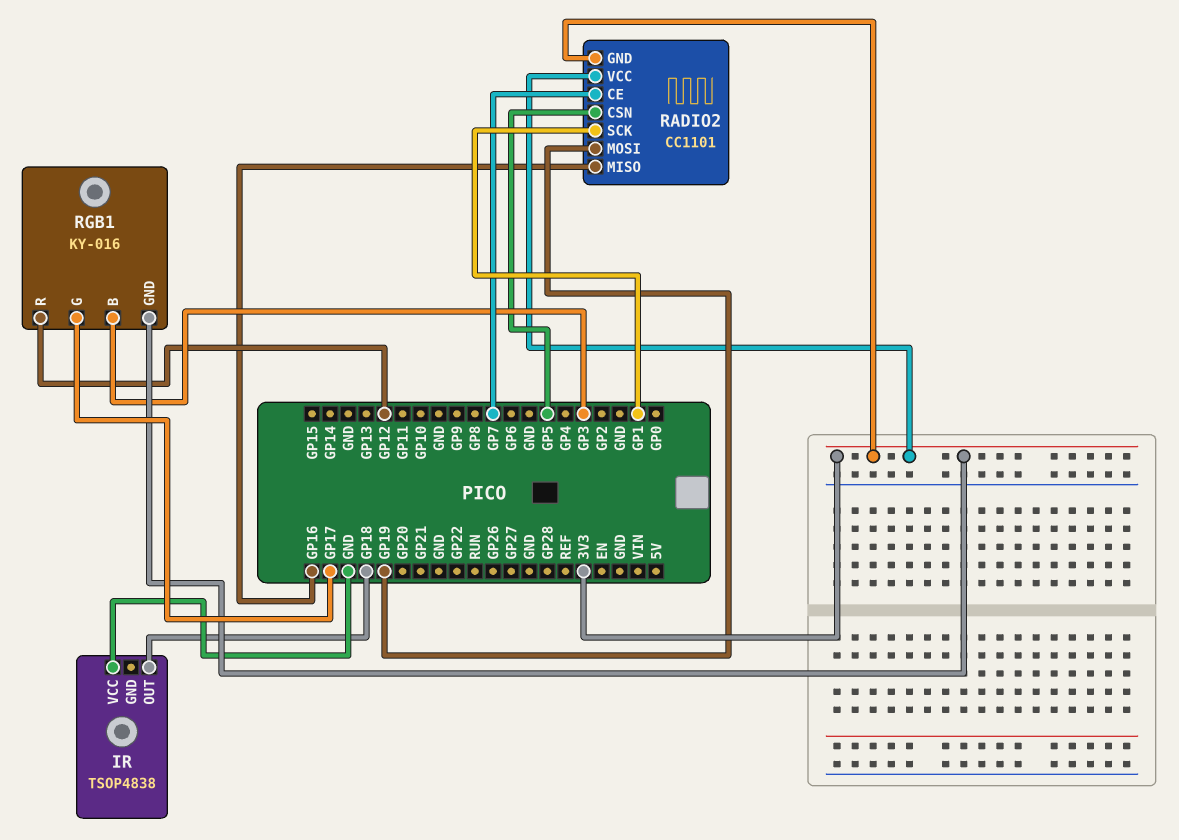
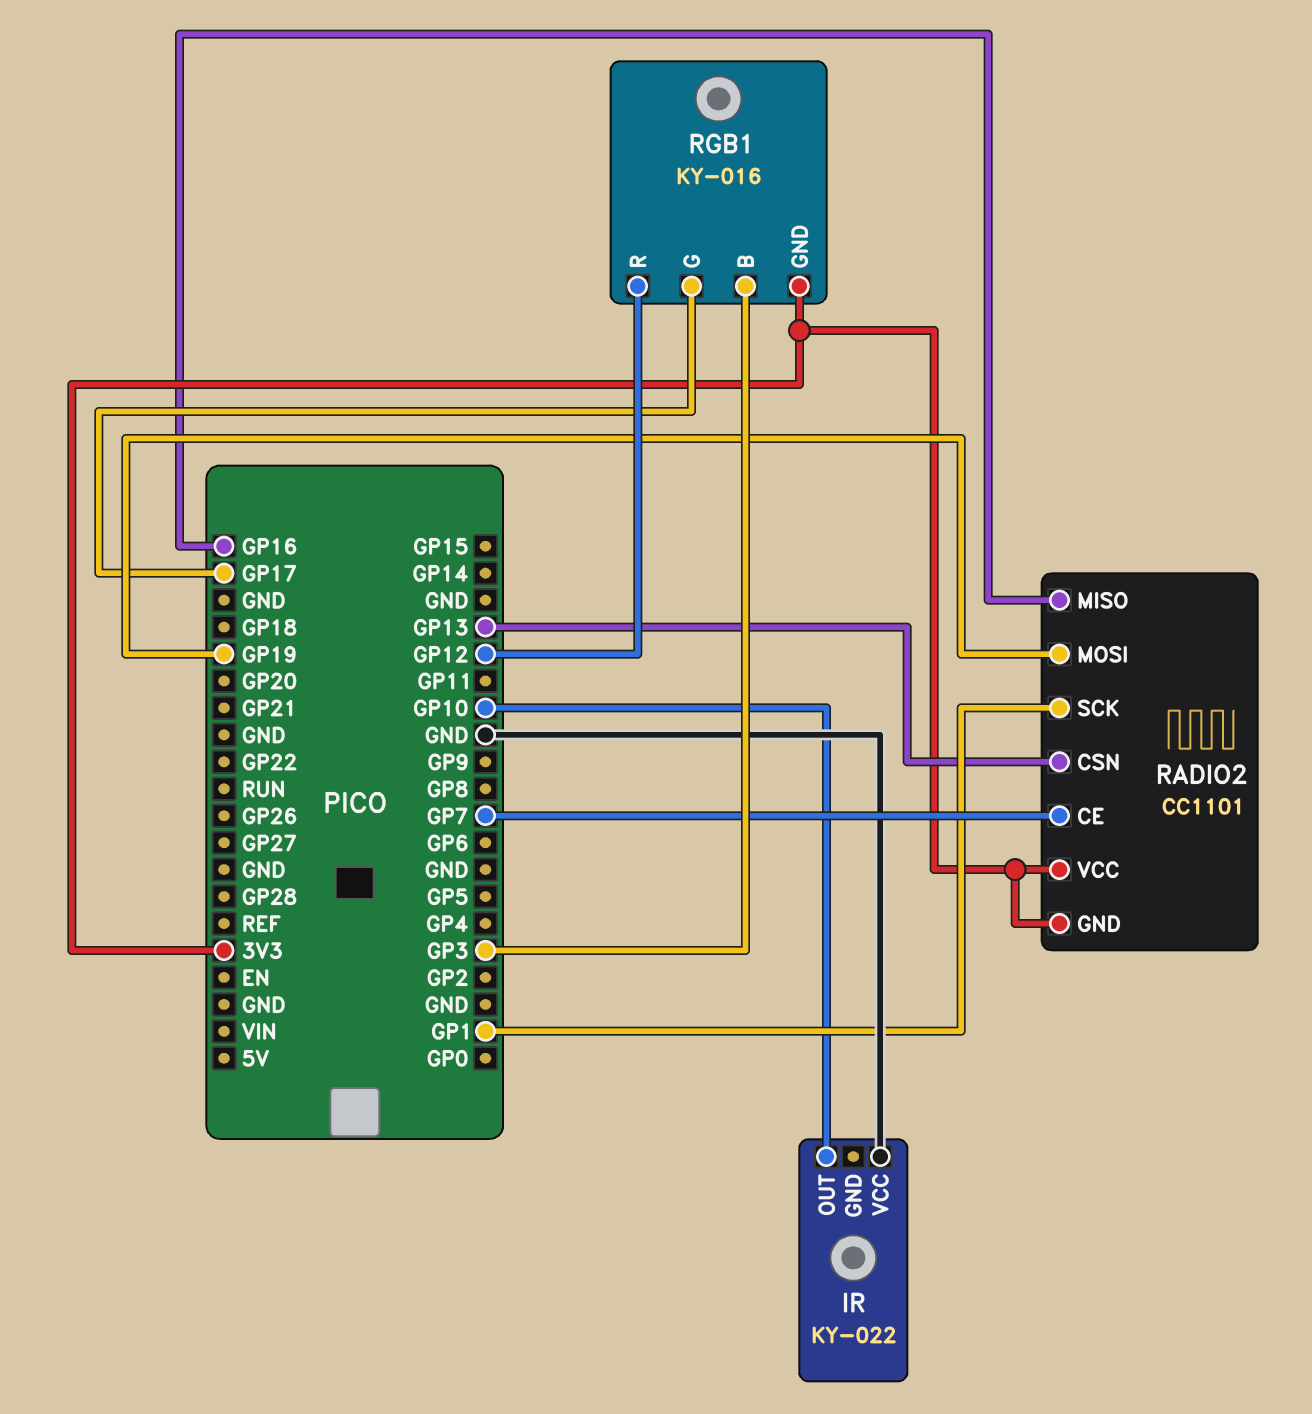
IR: TSOP4838 -> KY-022
IR pin OUT: GP18 -> GP10
RADIO2 pin CSN: GP5 -> GP13

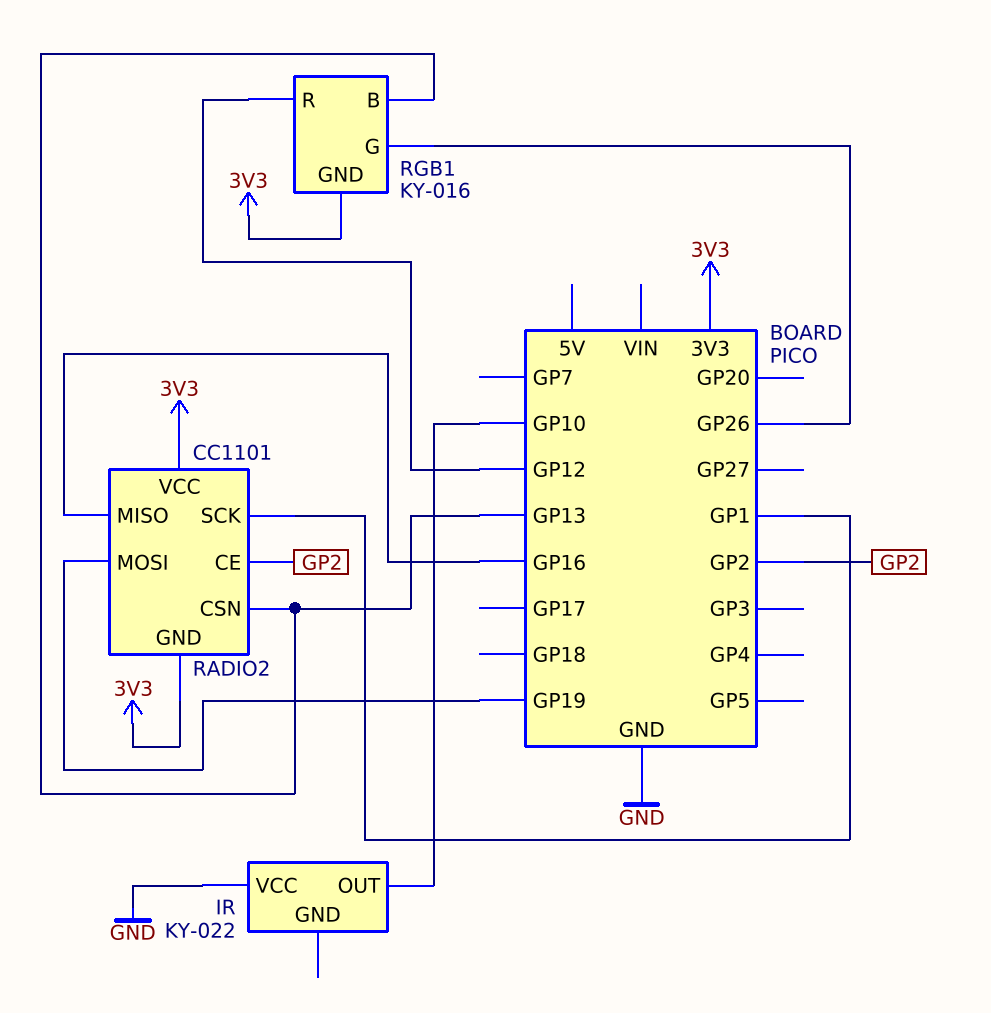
RADIO2 pin CE: GP7 -> GP2
RGB1 pin B: GP3 -> GP13
RGB1 pin G: GP17 -> GP26

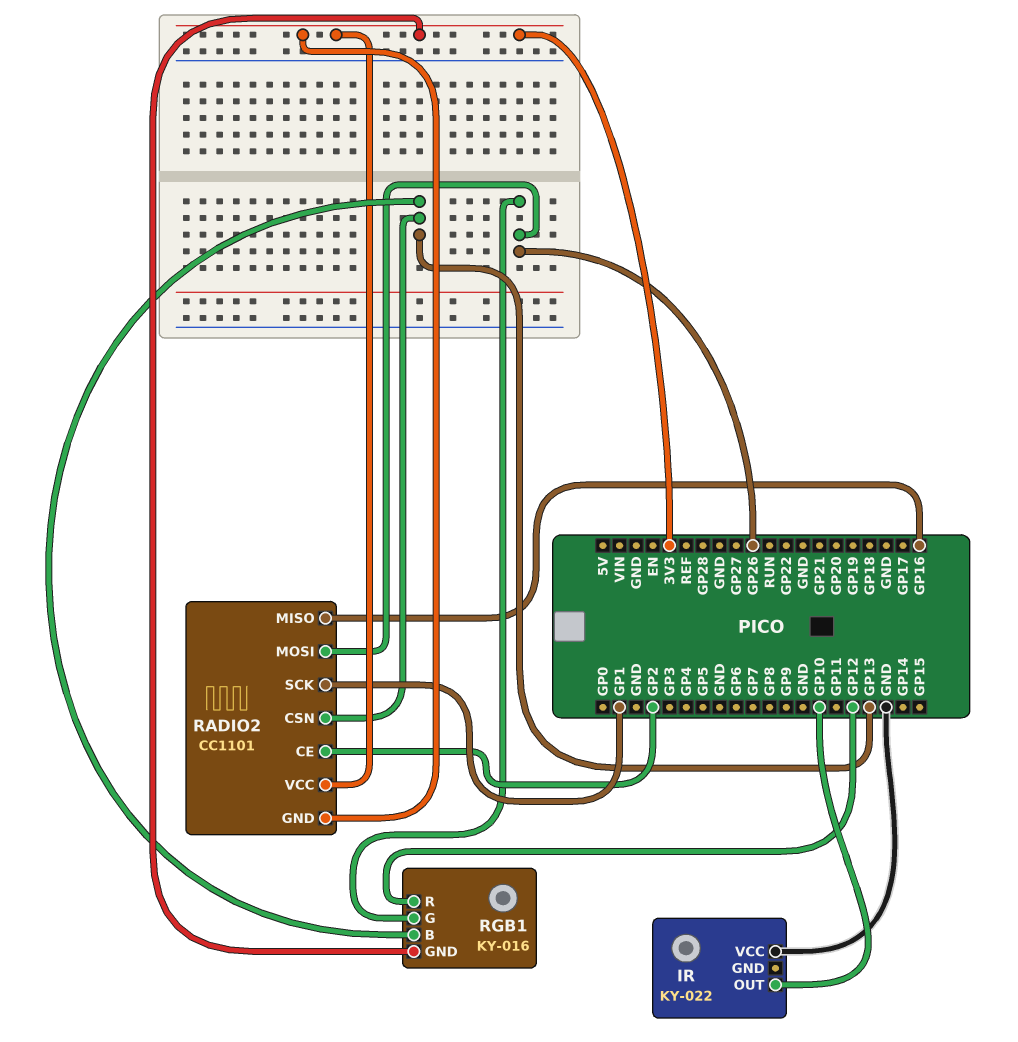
RADIO2 pin MOSI: GP19 -> GP26

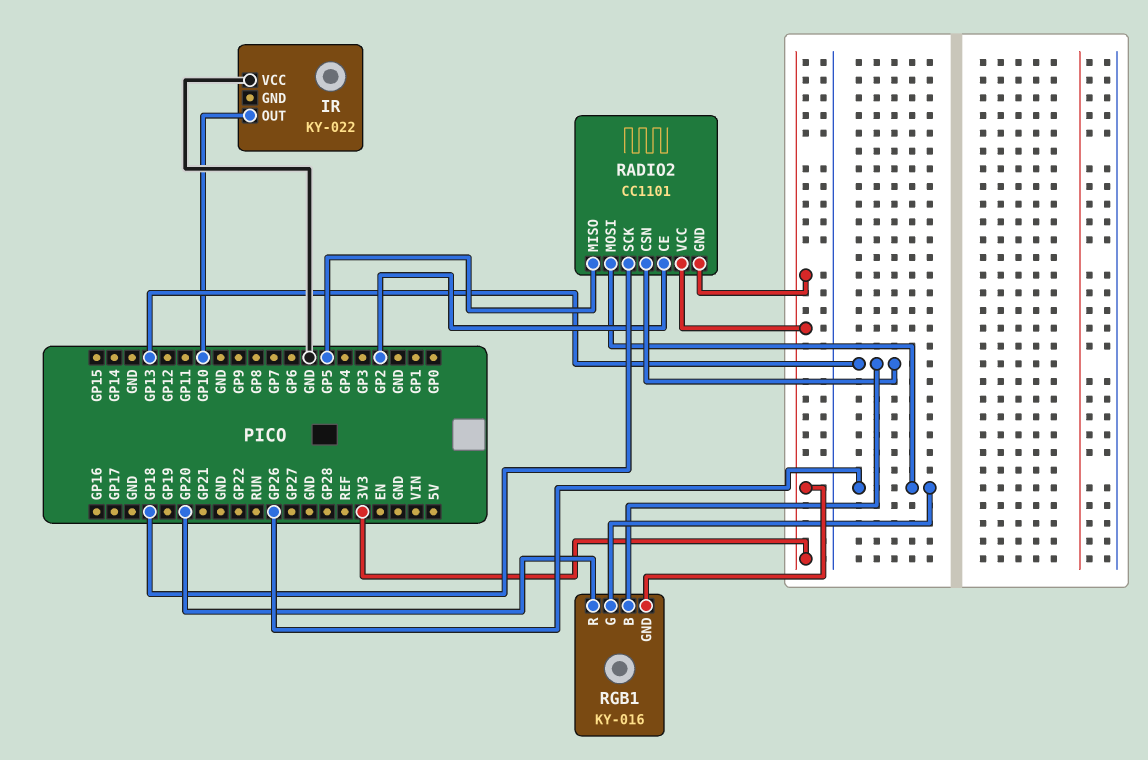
RADIO2 pin MISO: GP16 -> GP5
RADIO2 pin SCK: GP1 -> GP18
RGB1 pin R: GP12 -> GP20

